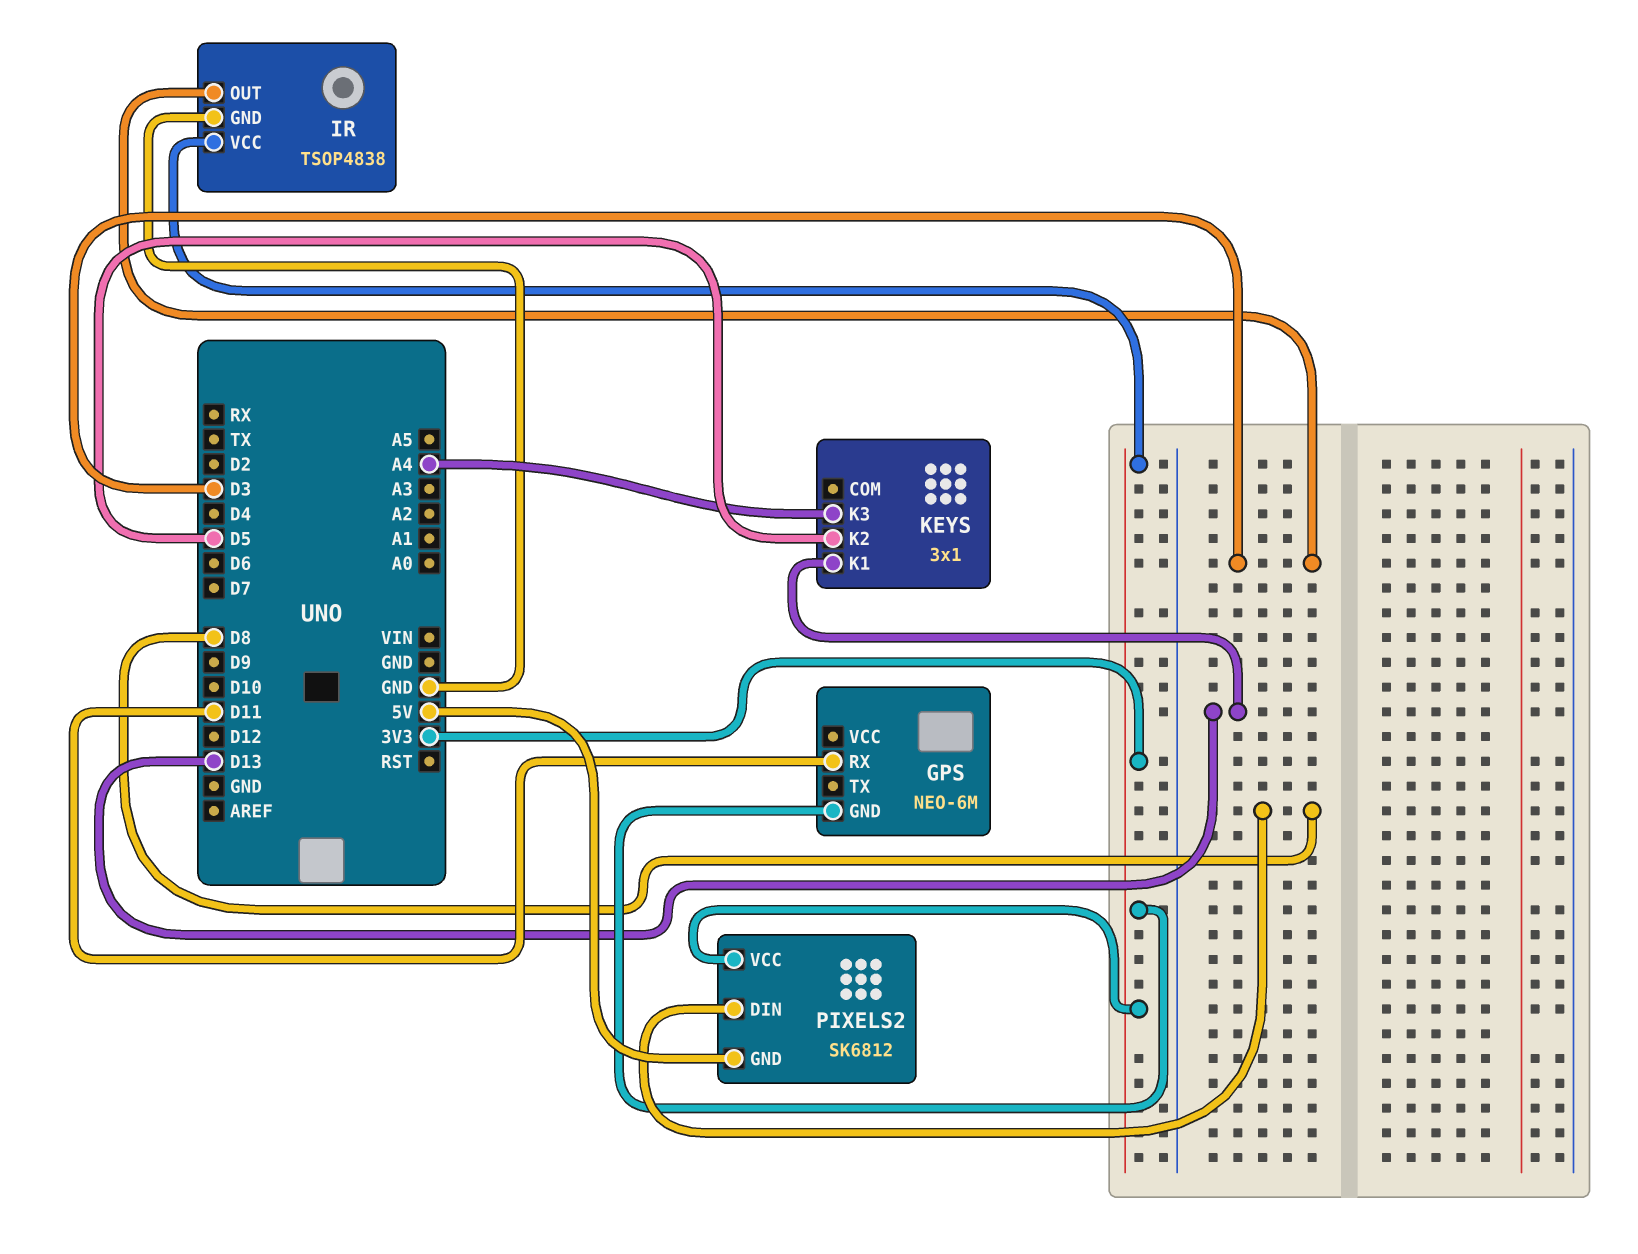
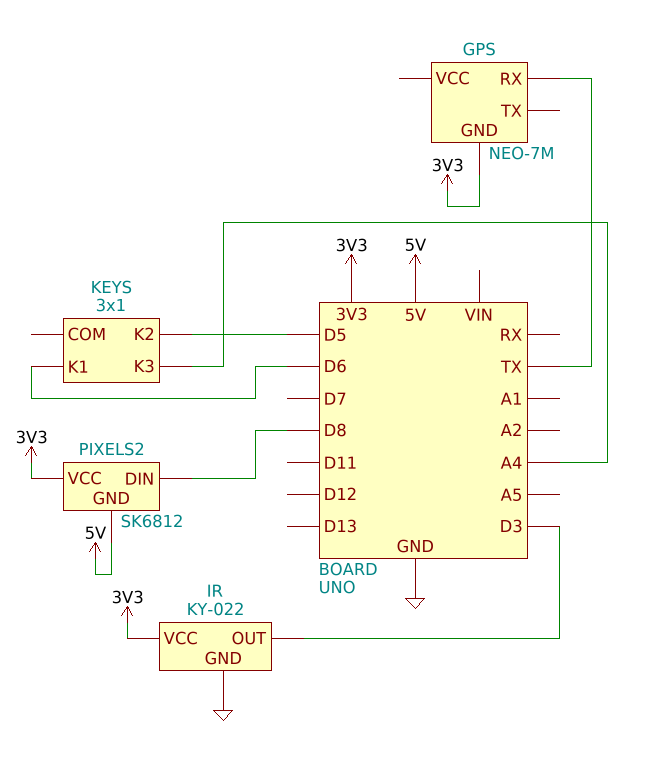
GPS: NEO-6M -> NEO-7M
GPS pin RX: D11 -> TX
IR: TSOP4838 -> KY-022
KEYS pin K1: D13 -> D6

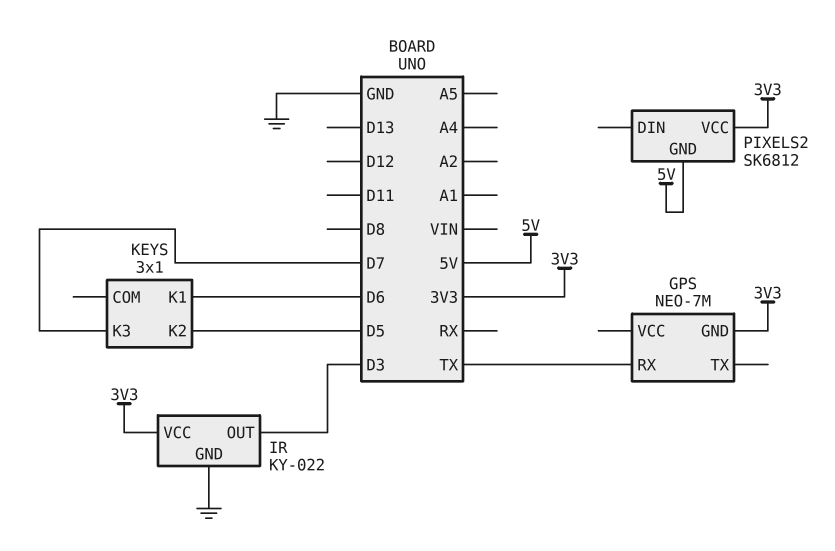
KEYS pin K3: A4 -> D7
PIXELS2 pin DIN: D8 -> none

